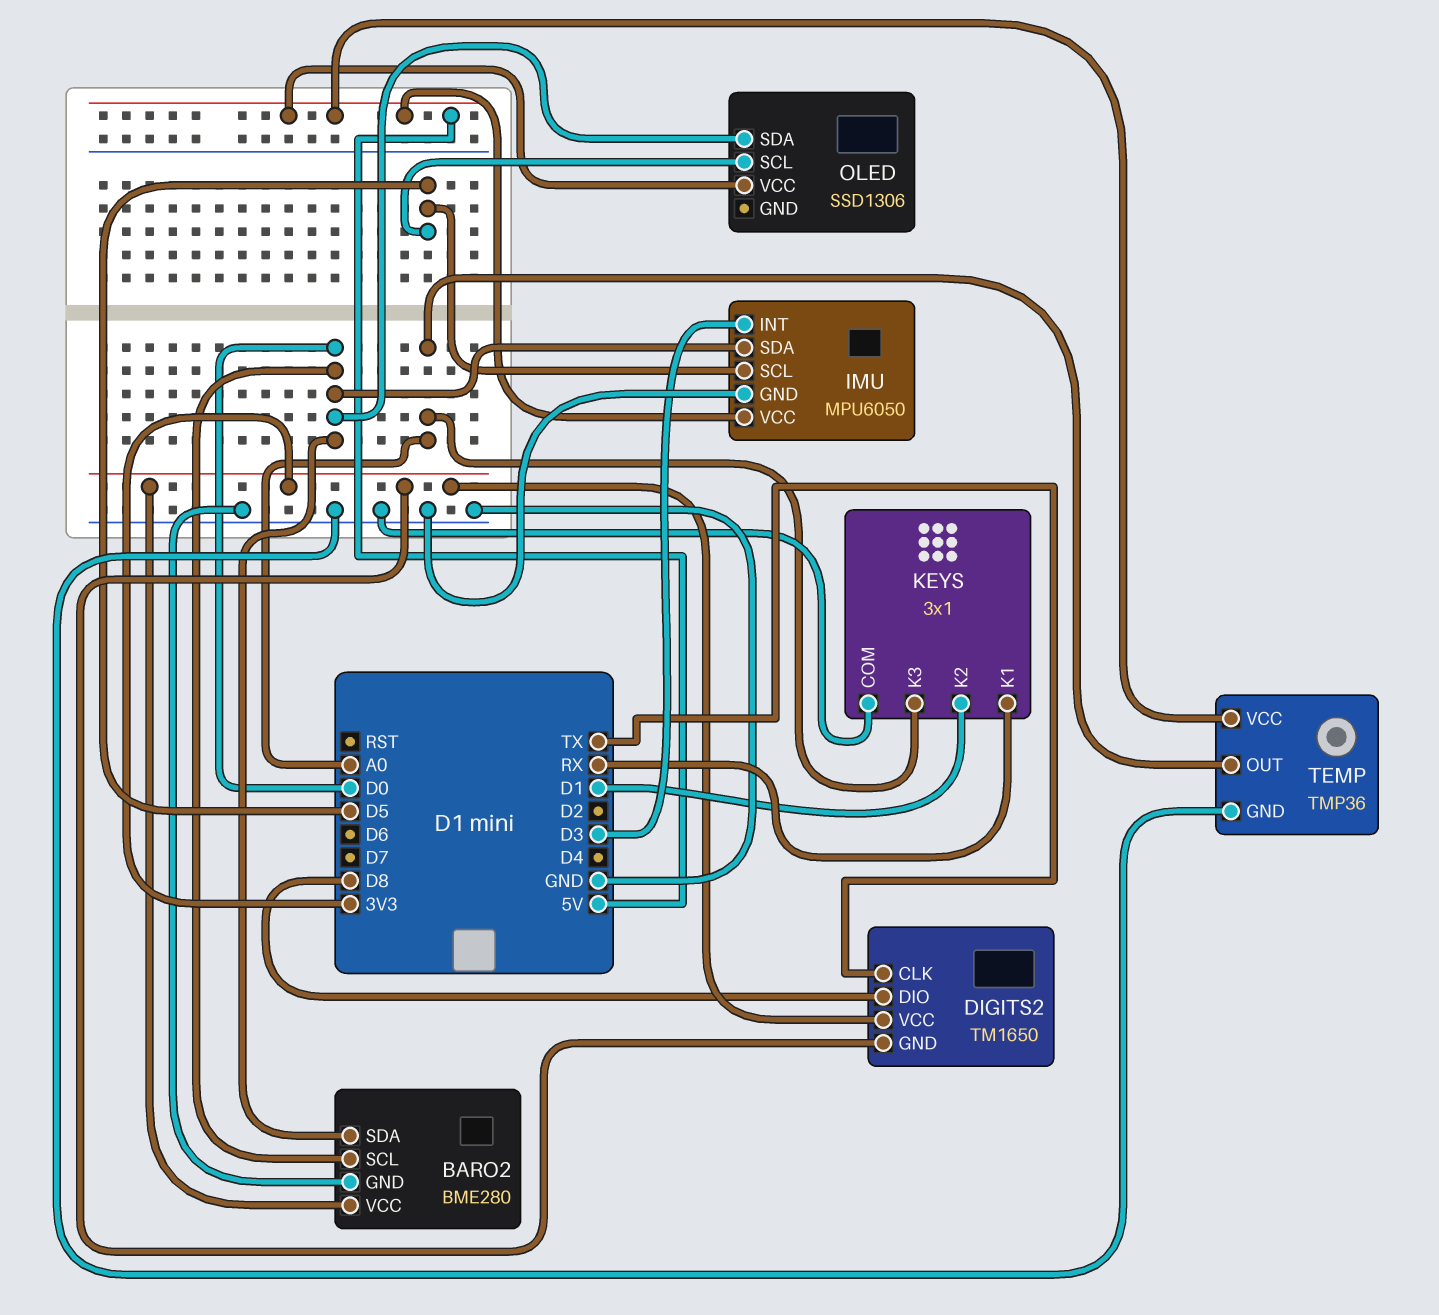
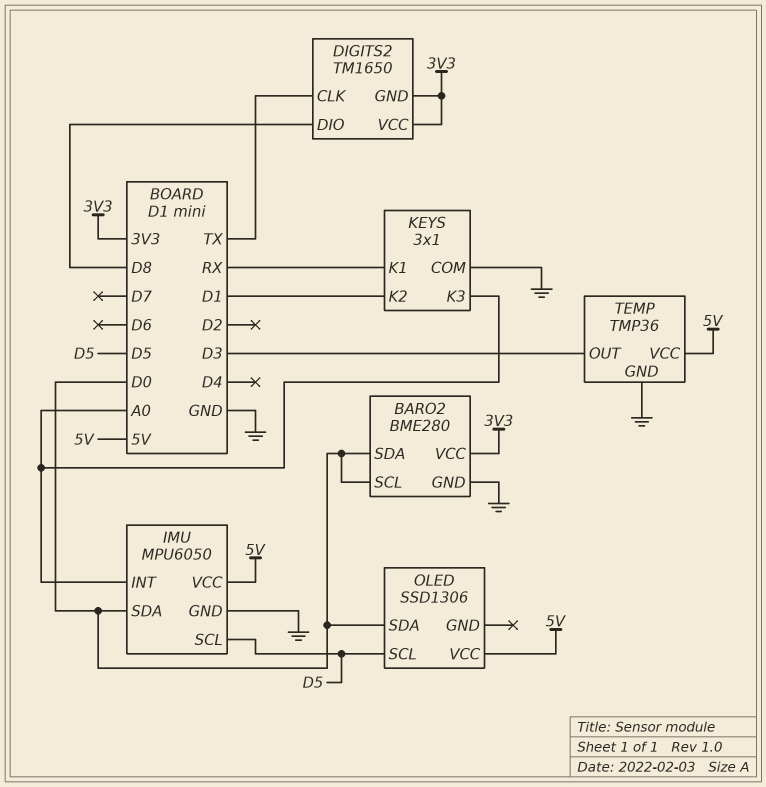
IMU pin INT: D3 -> A0
TEMP pin OUT: A0 -> D3

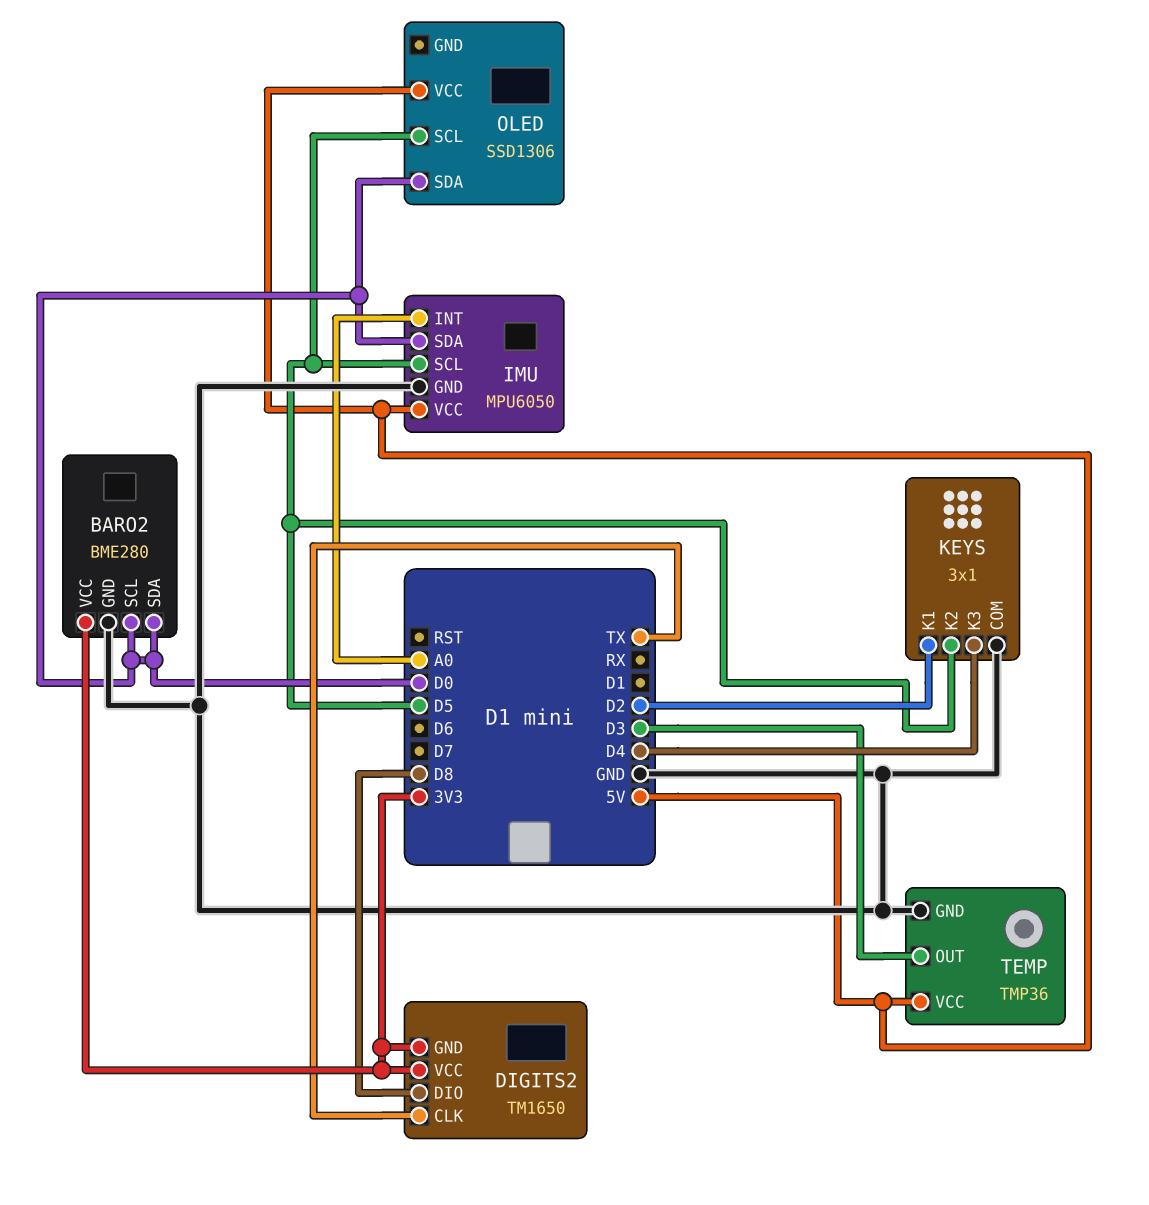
KEYS pin K1: RX -> D2
KEYS pin K2: D1 -> D5
KEYS pin K3: A0 -> D4

